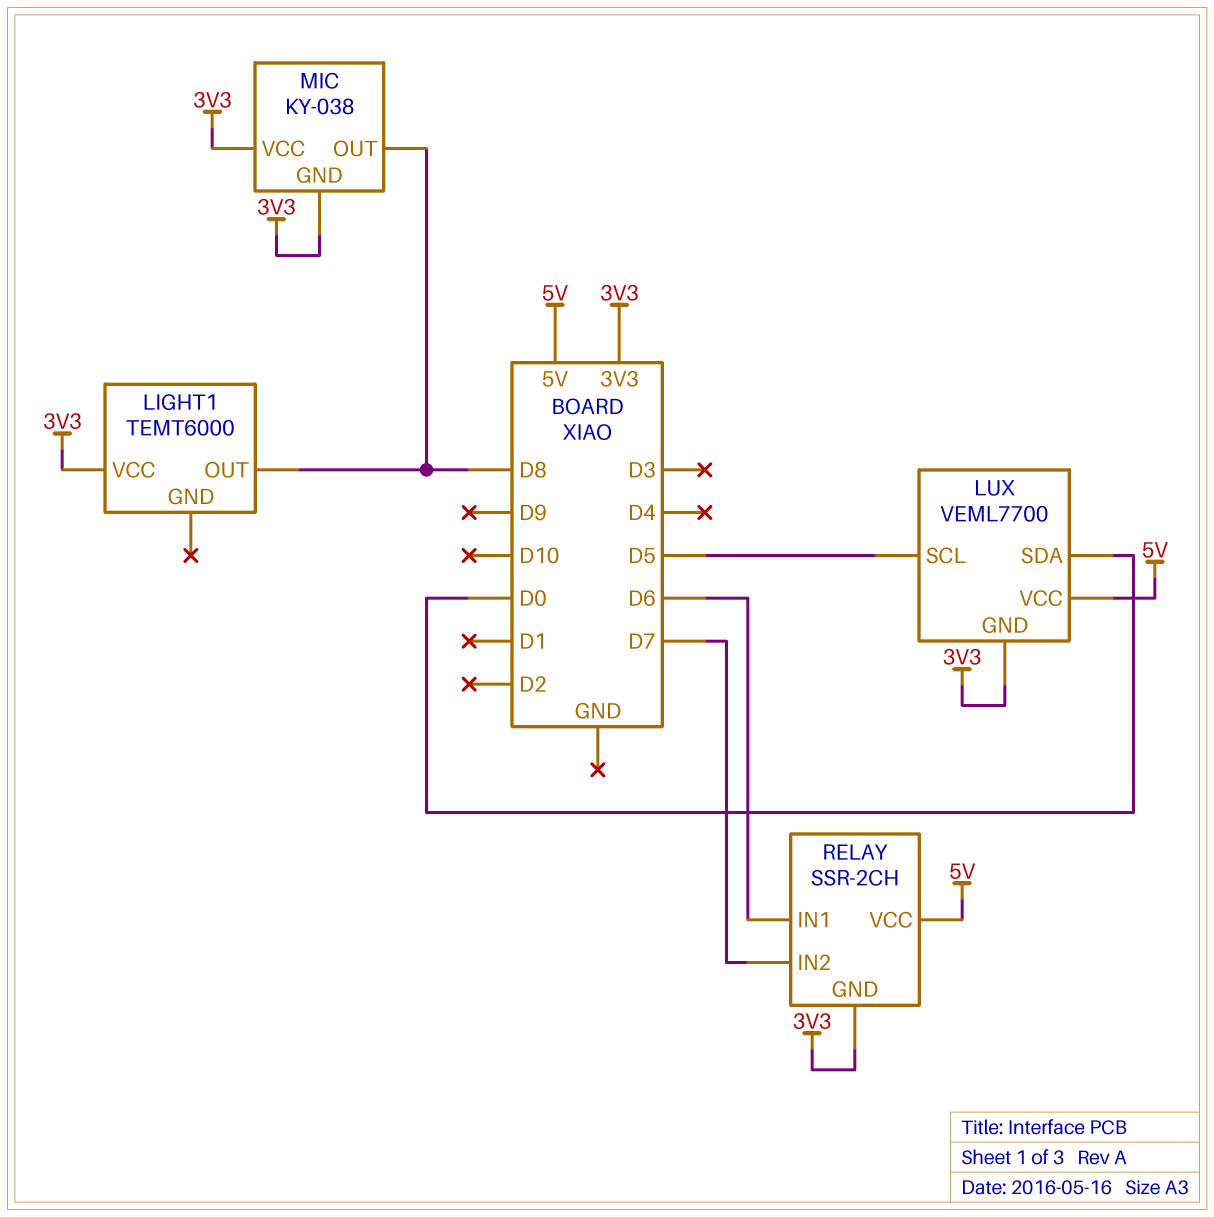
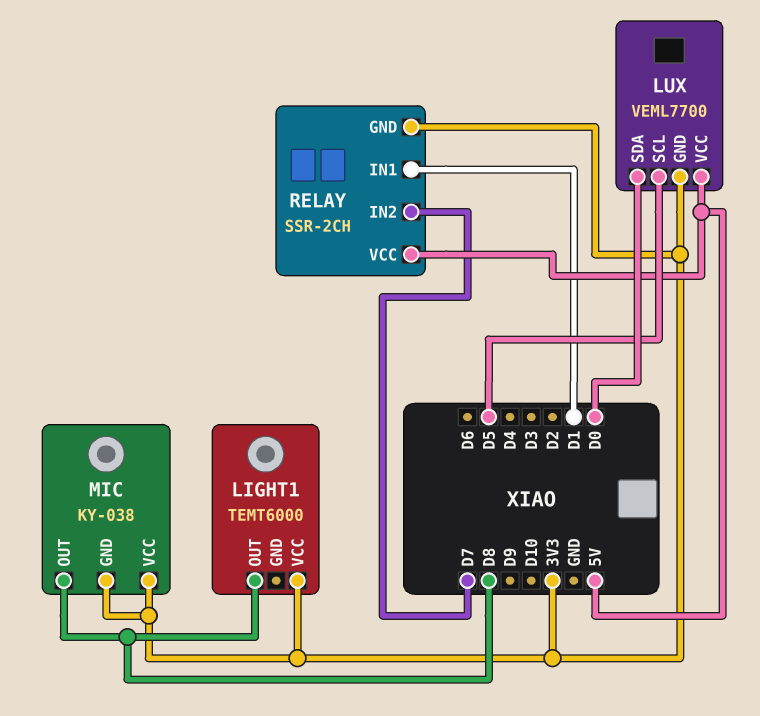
RELAY pin IN1: D6 -> D1

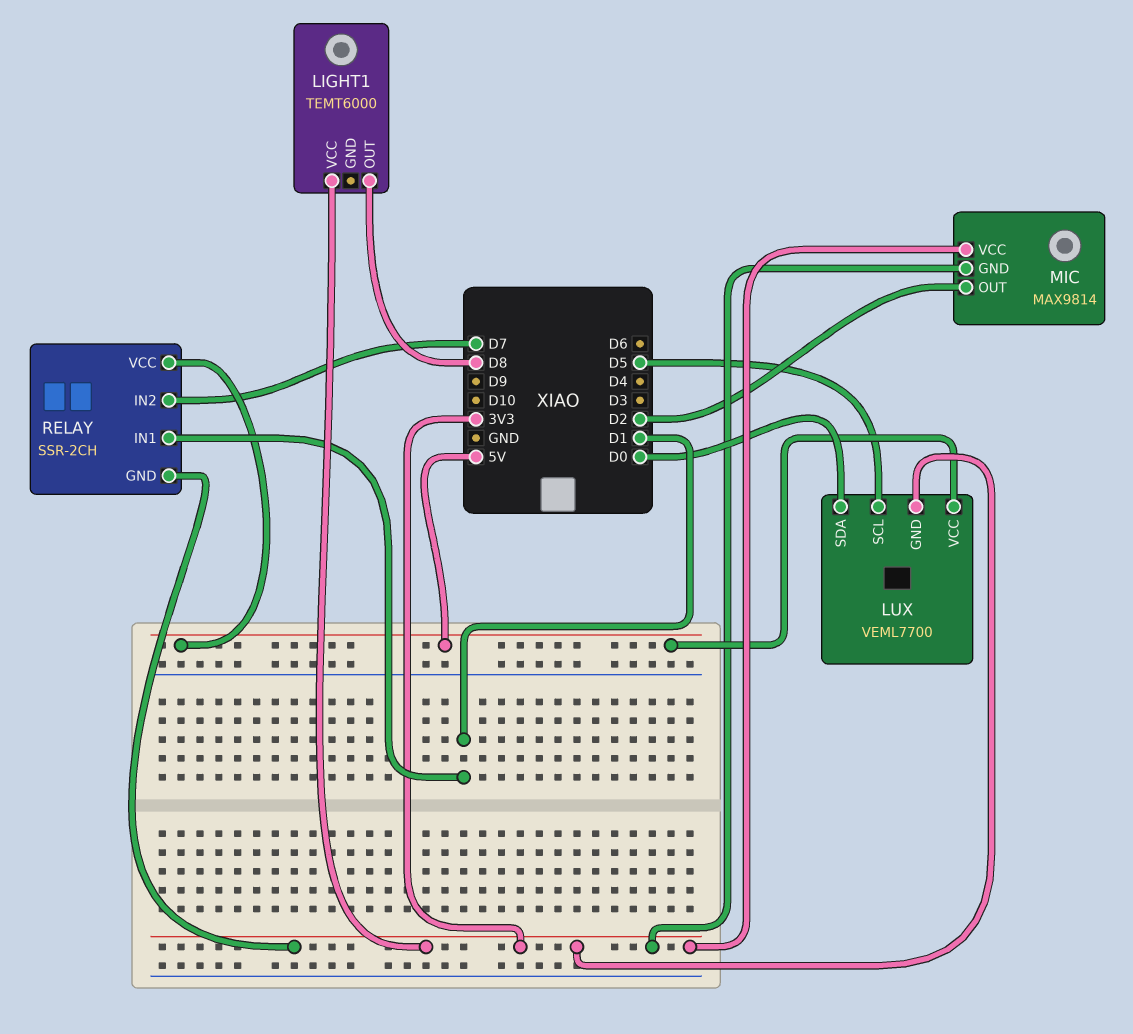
MIC: KY-038 -> MAX9814
MIC pin OUT: D8 -> D2

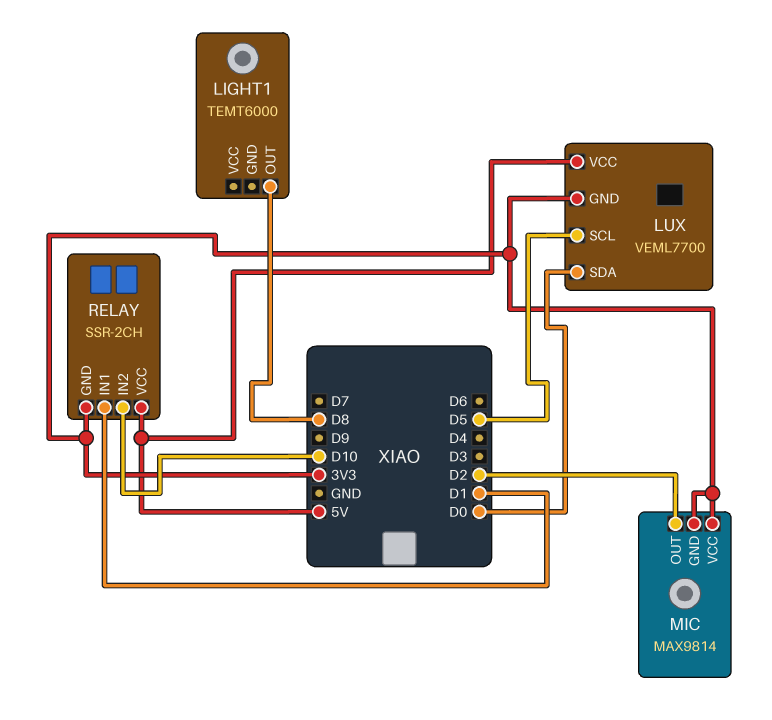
LIGHT1 pin VCC: 3V3 -> none
RELAY pin IN2: D7 -> D10

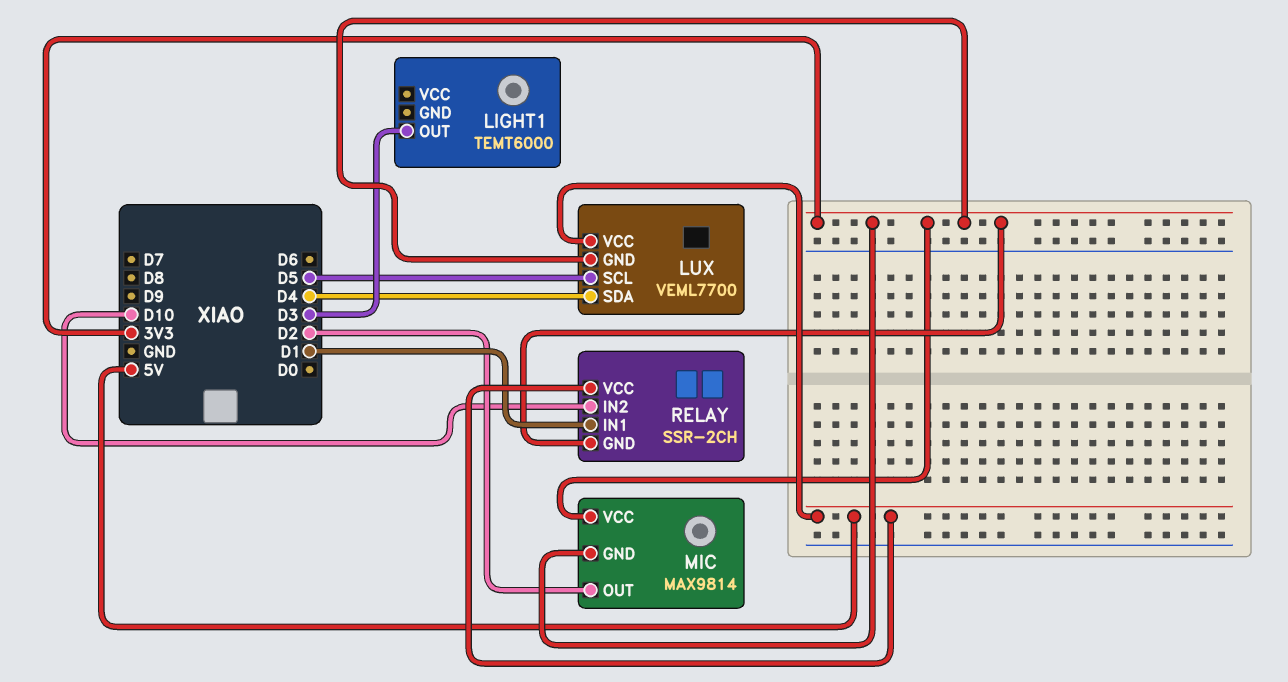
LIGHT1 pin OUT: D8 -> D3
LUX pin SDA: D0 -> D4

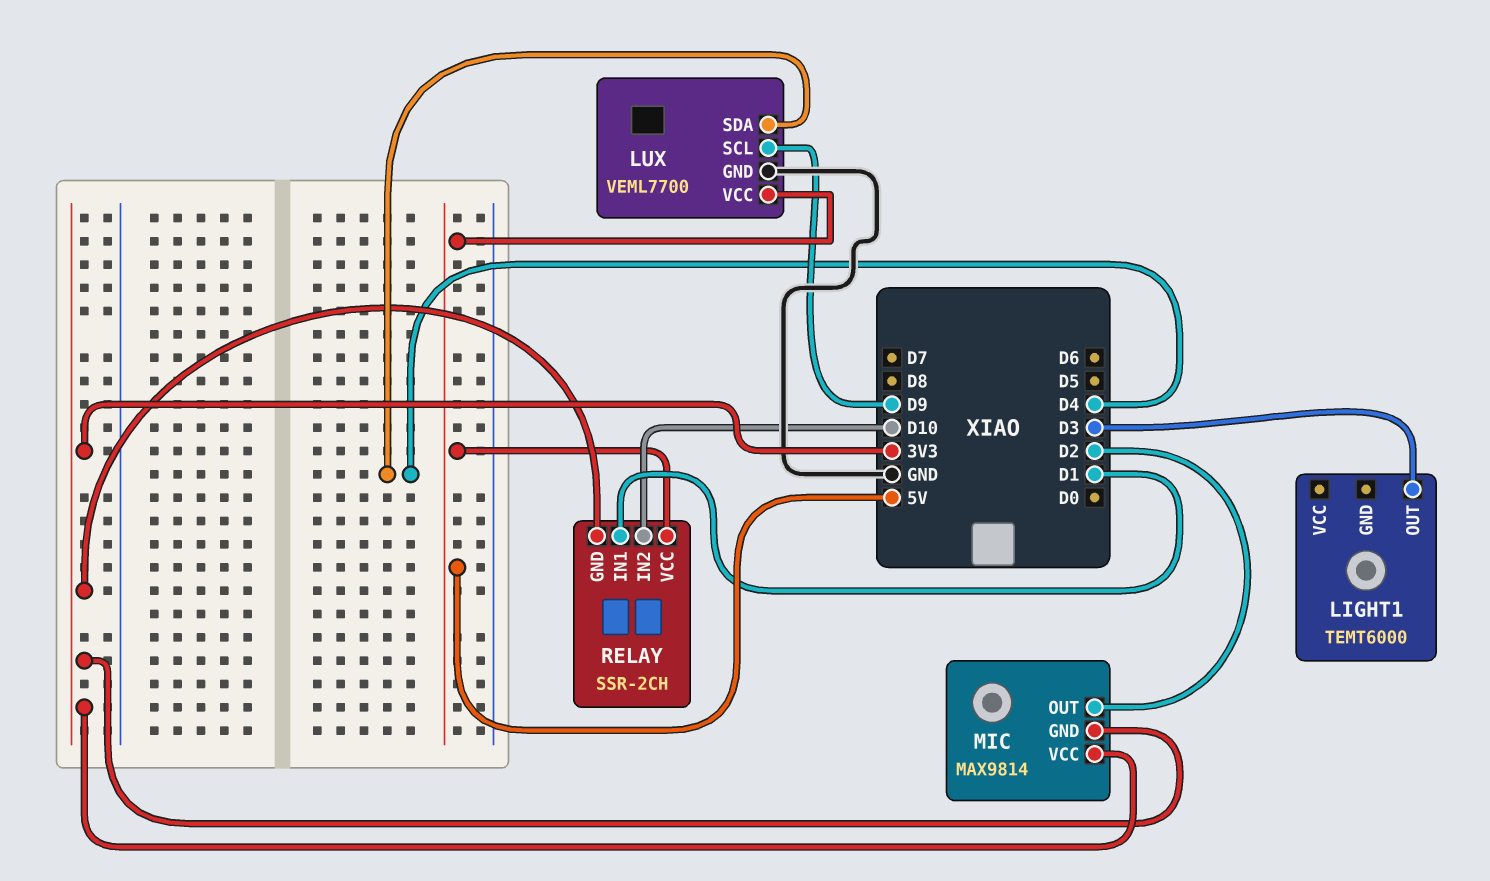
LUX pin GND: 3V3 -> GND
LUX pin SCL: D5 -> D9

